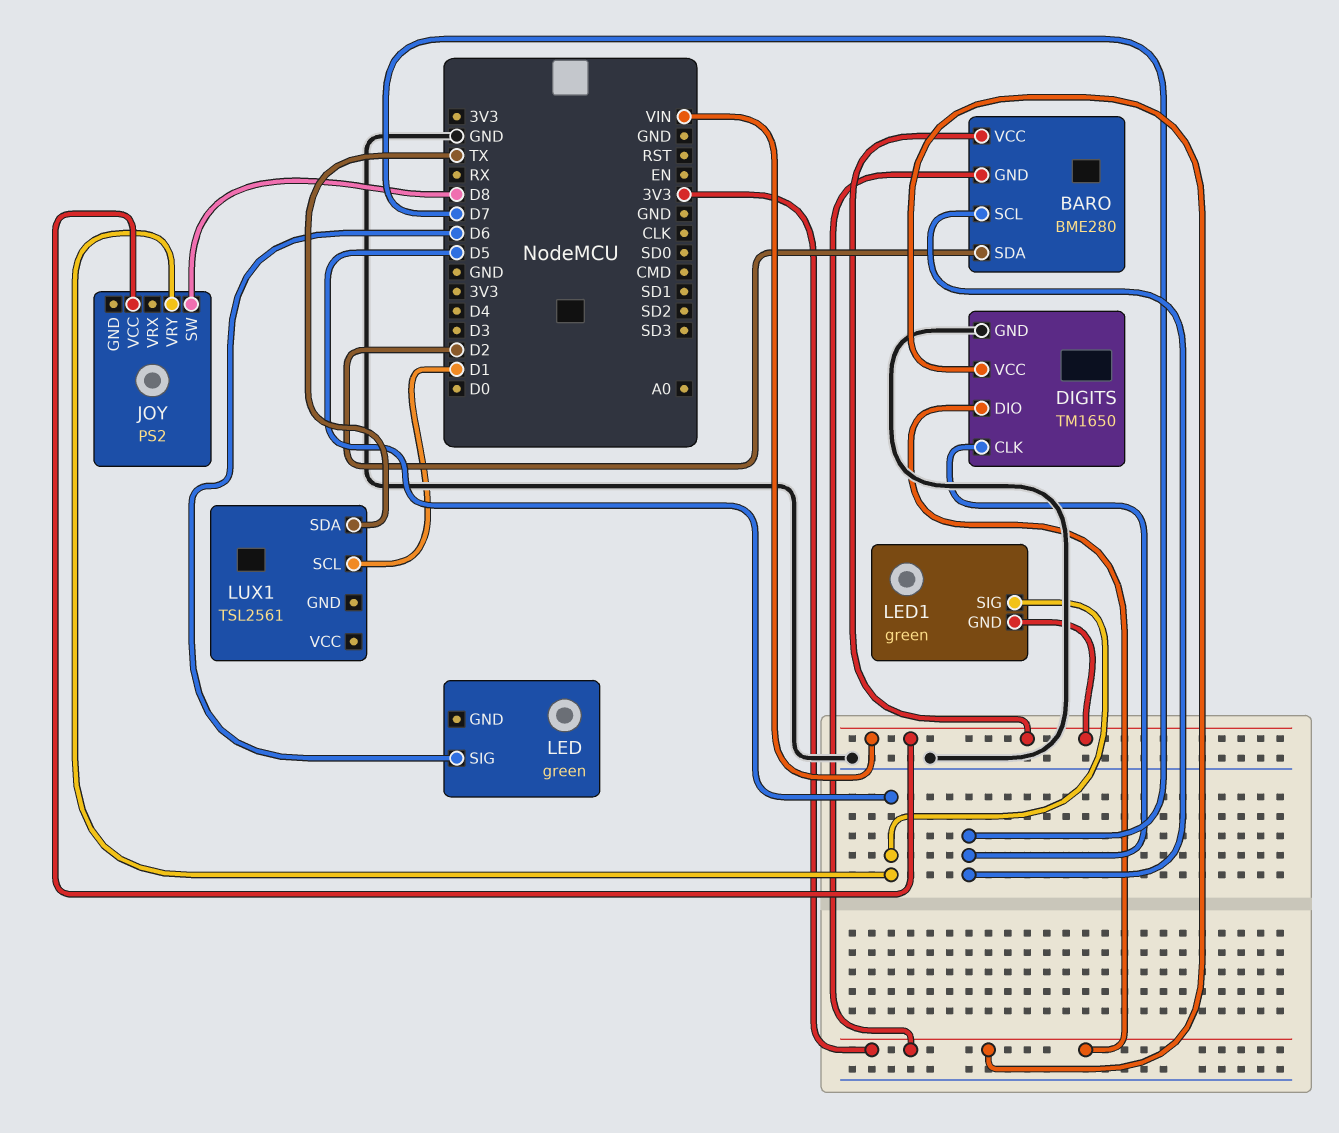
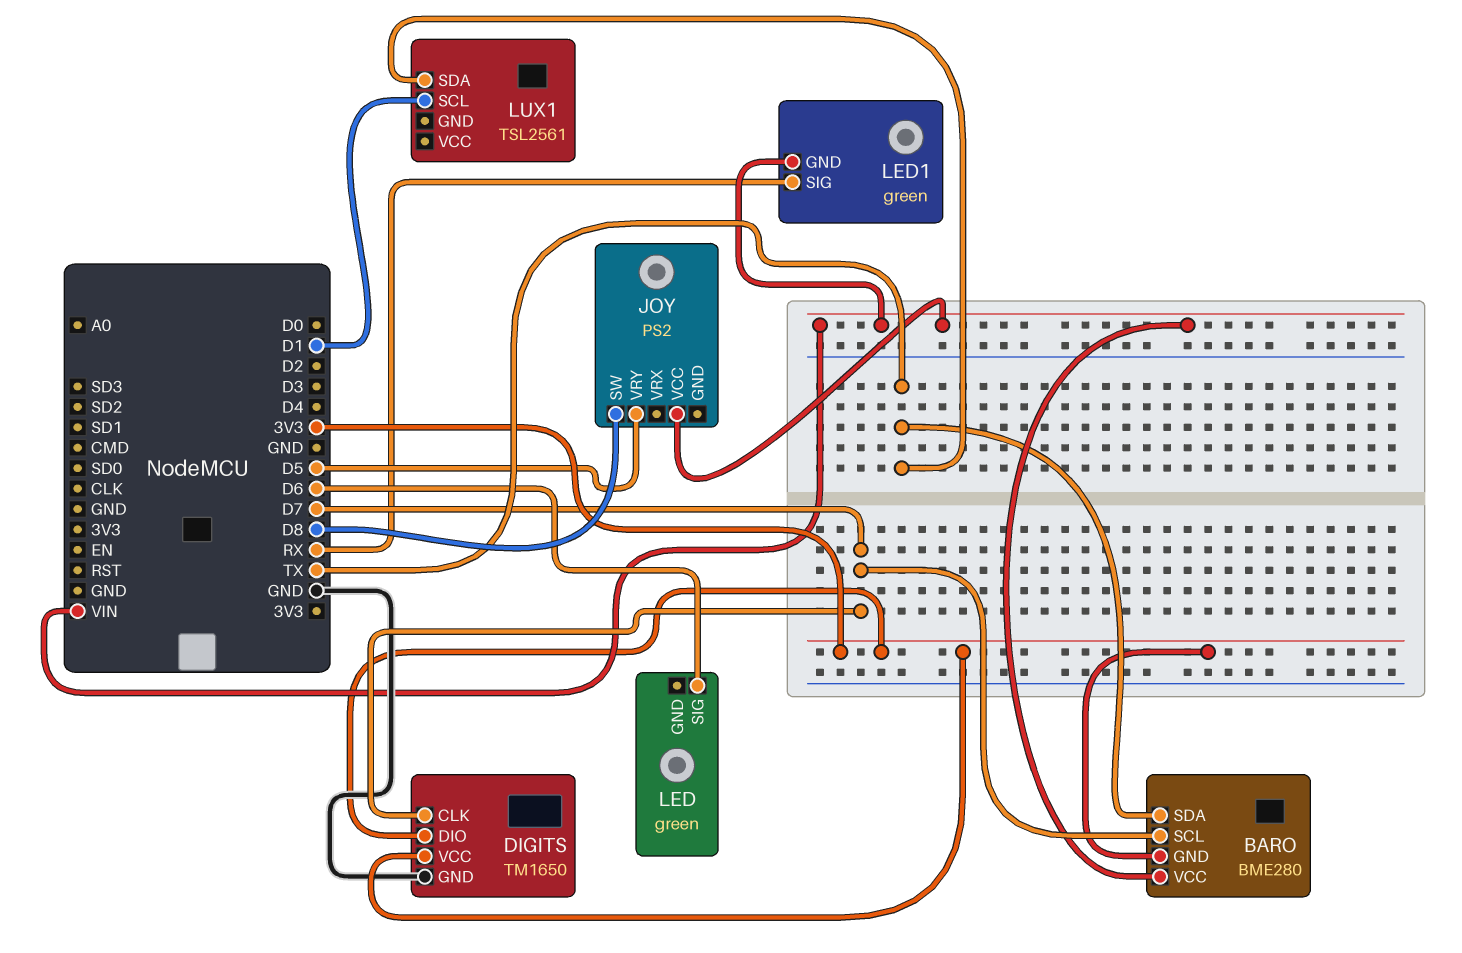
BARO pin SDA: D2 -> TX
LED1 pin SIG: D5 -> RX

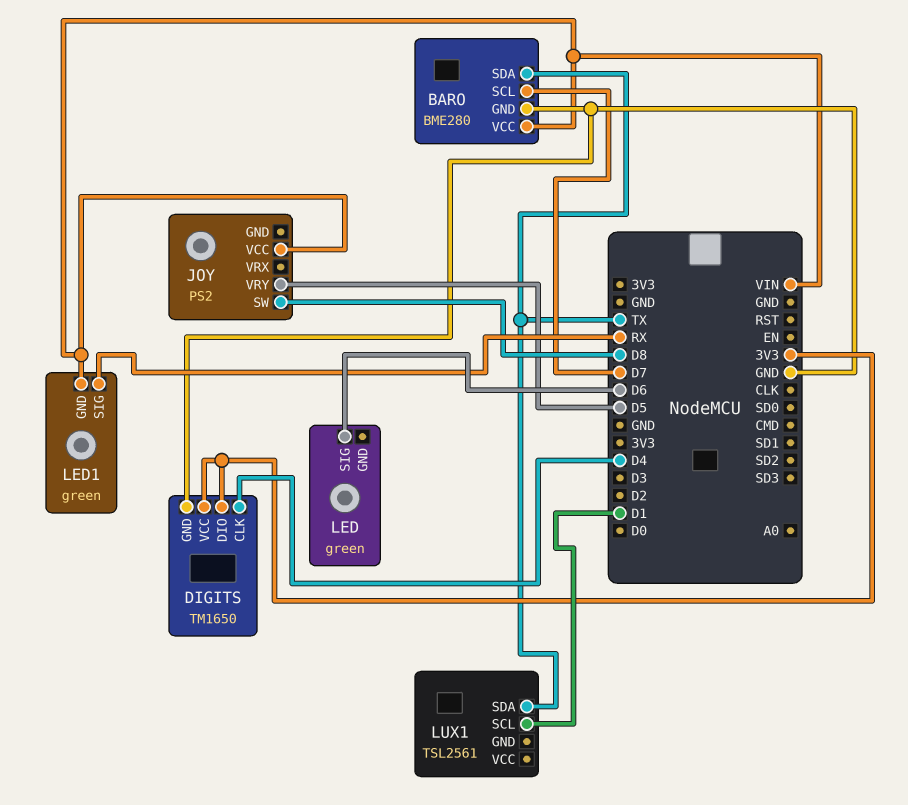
BARO pin GND: 3V3 -> GND
DIGITS pin CLK: D7 -> D4

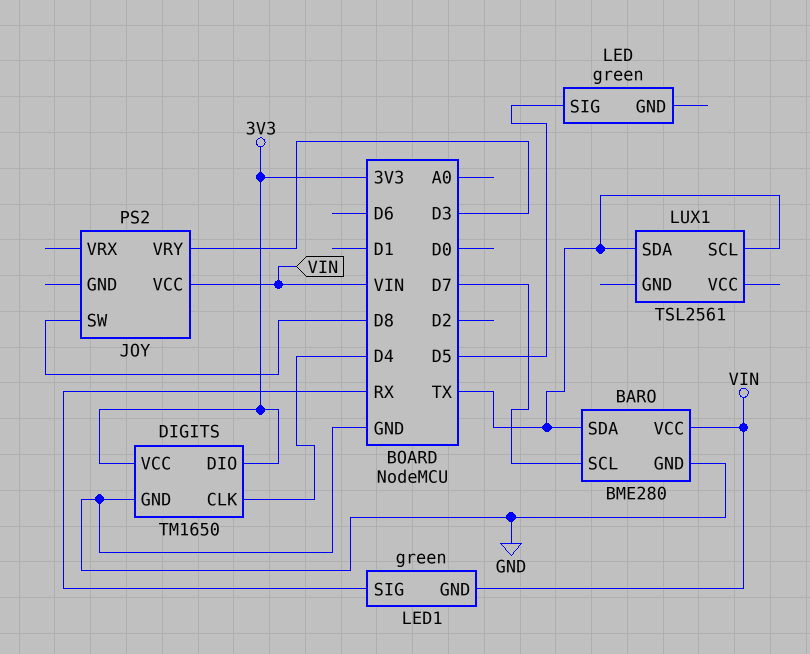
JOY pin VRY: D5 -> D3
LED pin SIG: D6 -> D5
LUX1 pin SCL: D1 -> TX

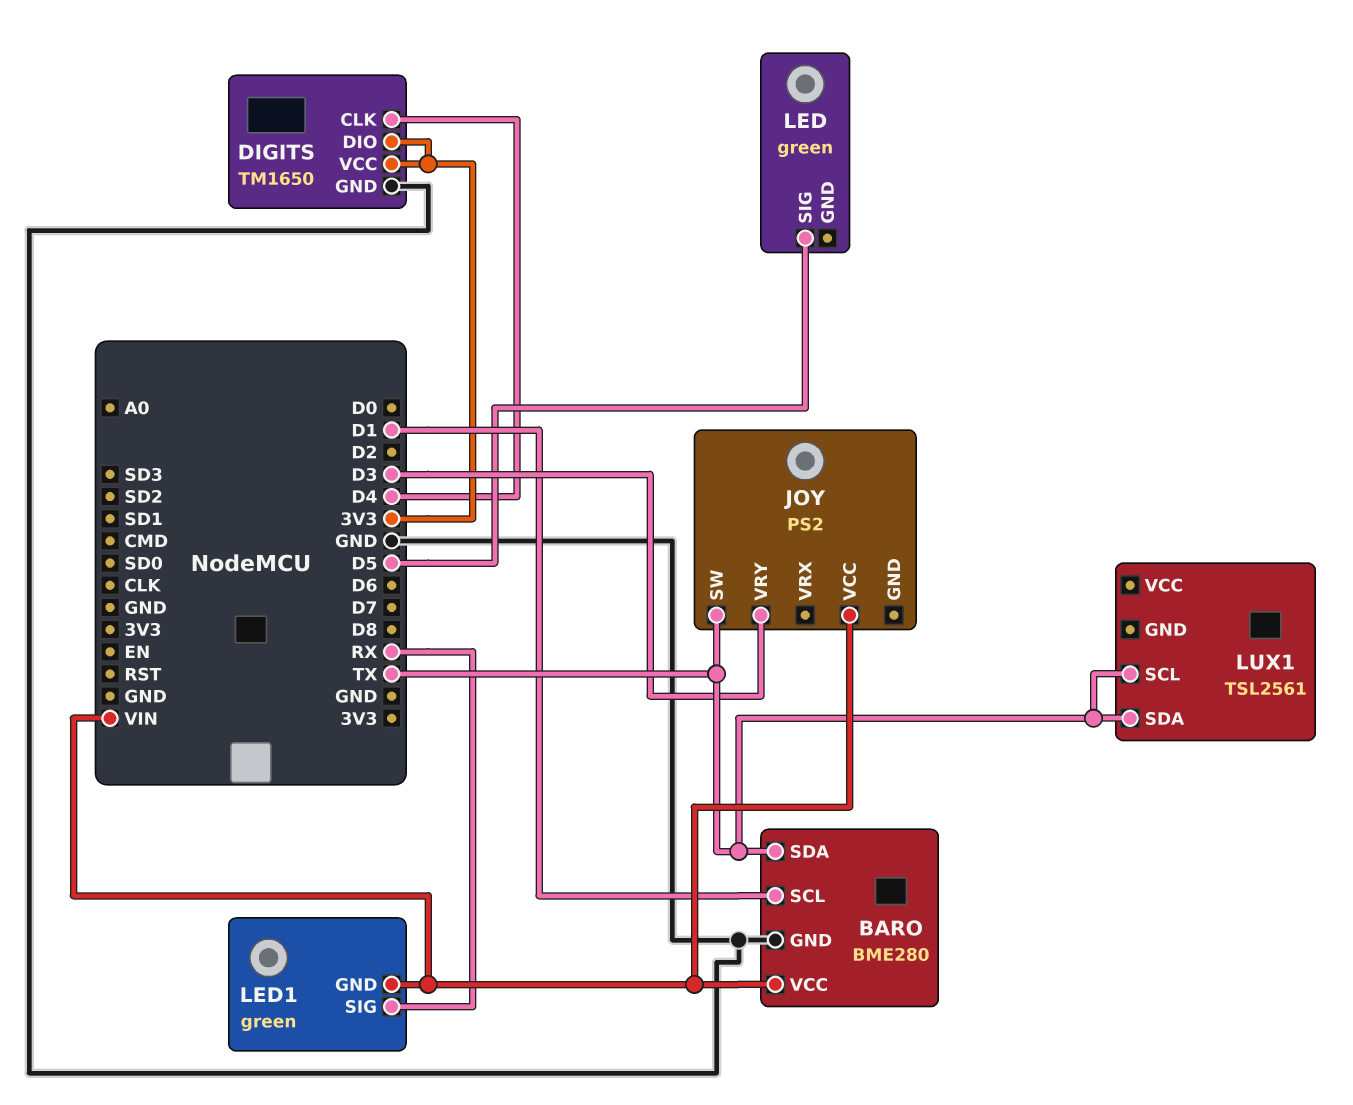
BARO pin SCL: D7 -> D1
JOY pin SW: D8 -> TX

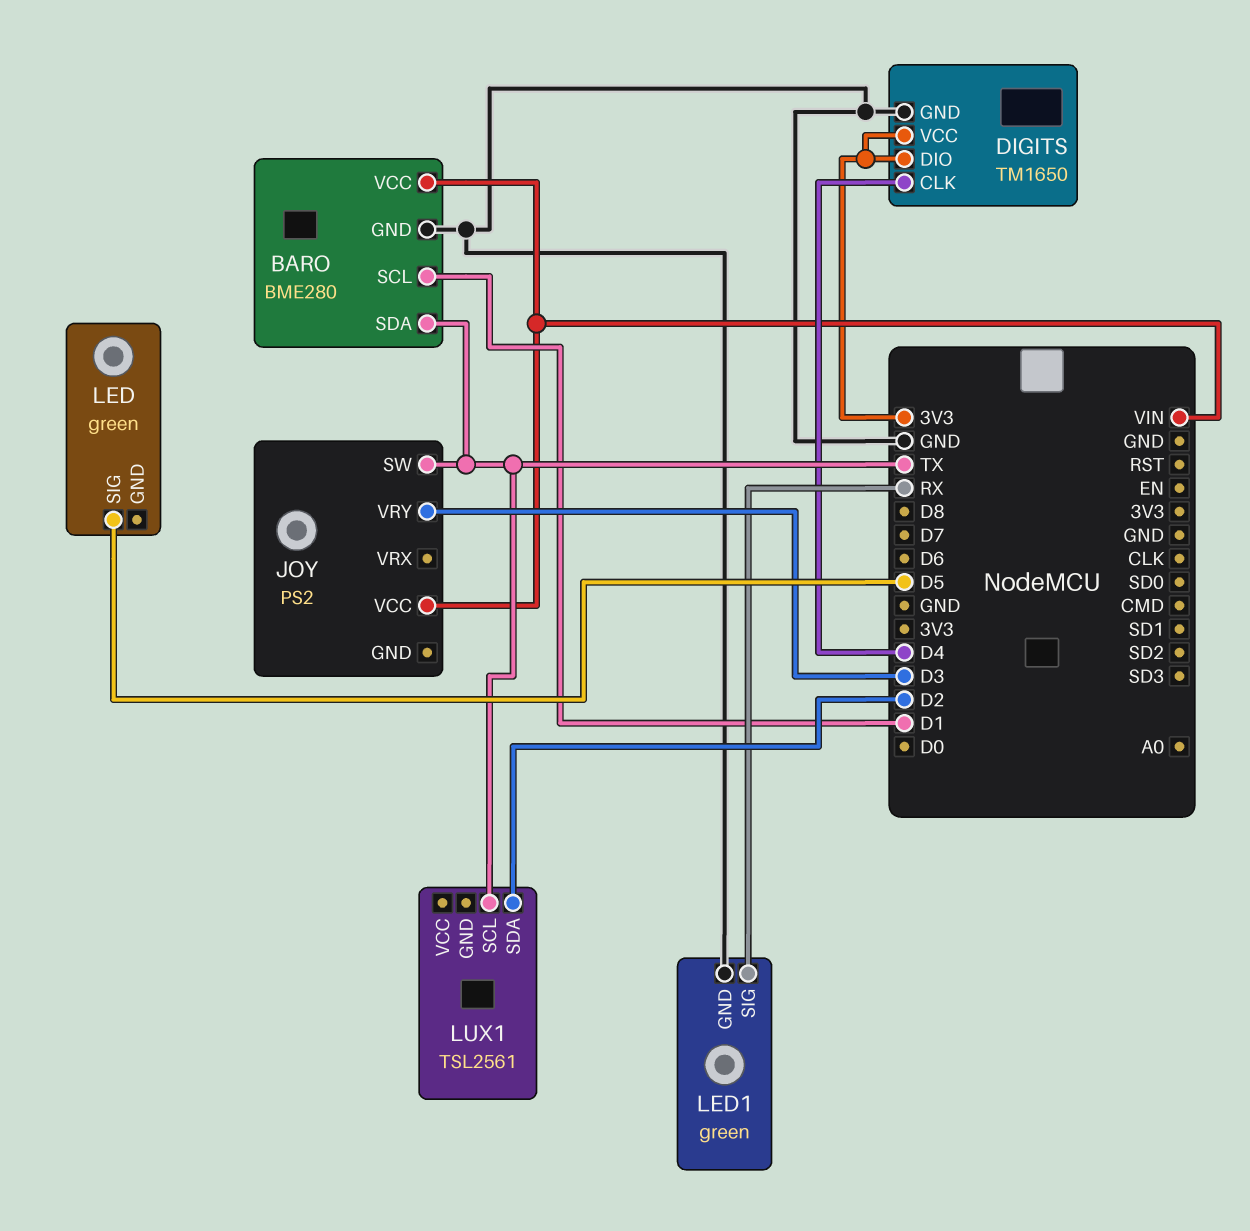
LED1 pin GND: VIN -> GND
LUX1 pin SDA: TX -> D2

